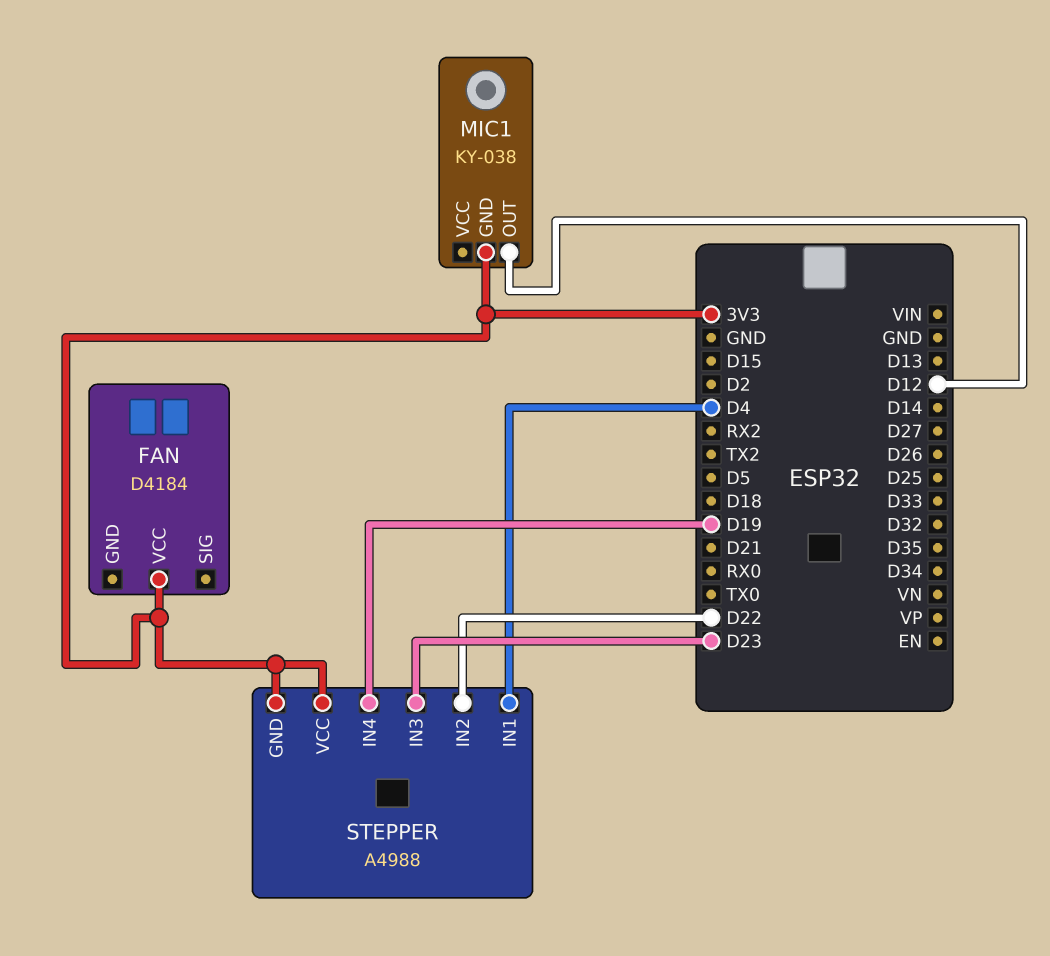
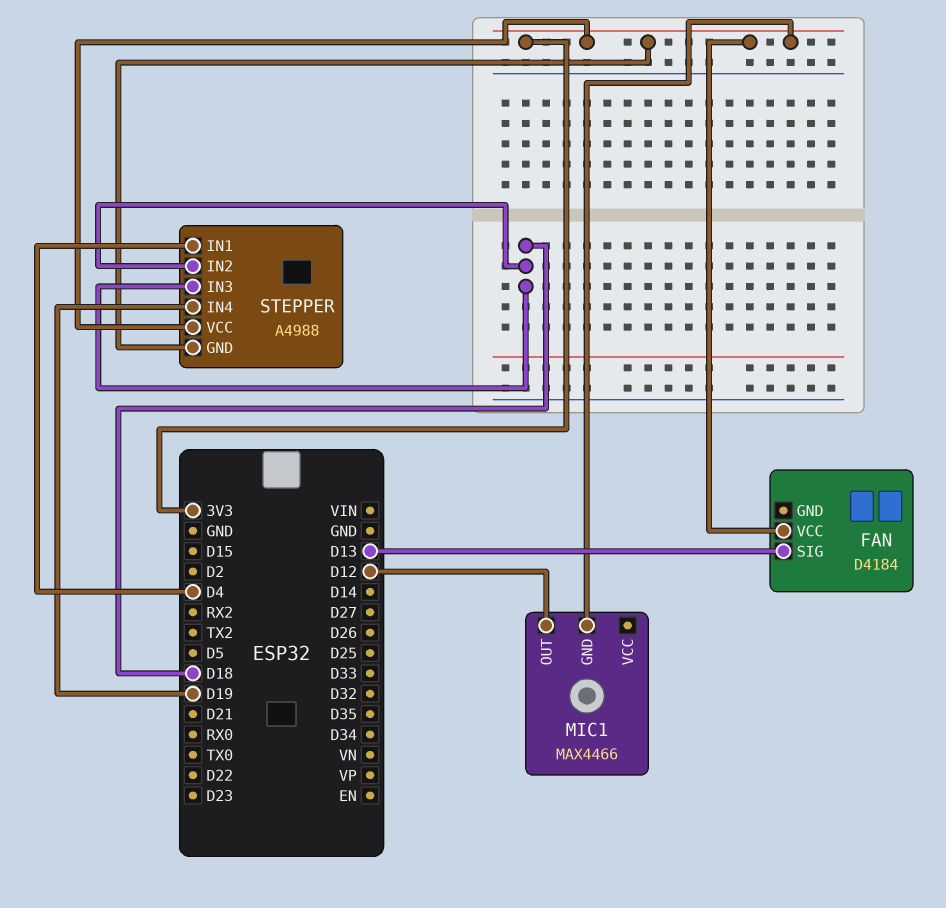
FAN pin SIG: none -> D13
MIC1: KY-038 -> MAX4466
STEPPER pin IN2: D22 -> D18
STEPPER pin IN3: D23 -> D18

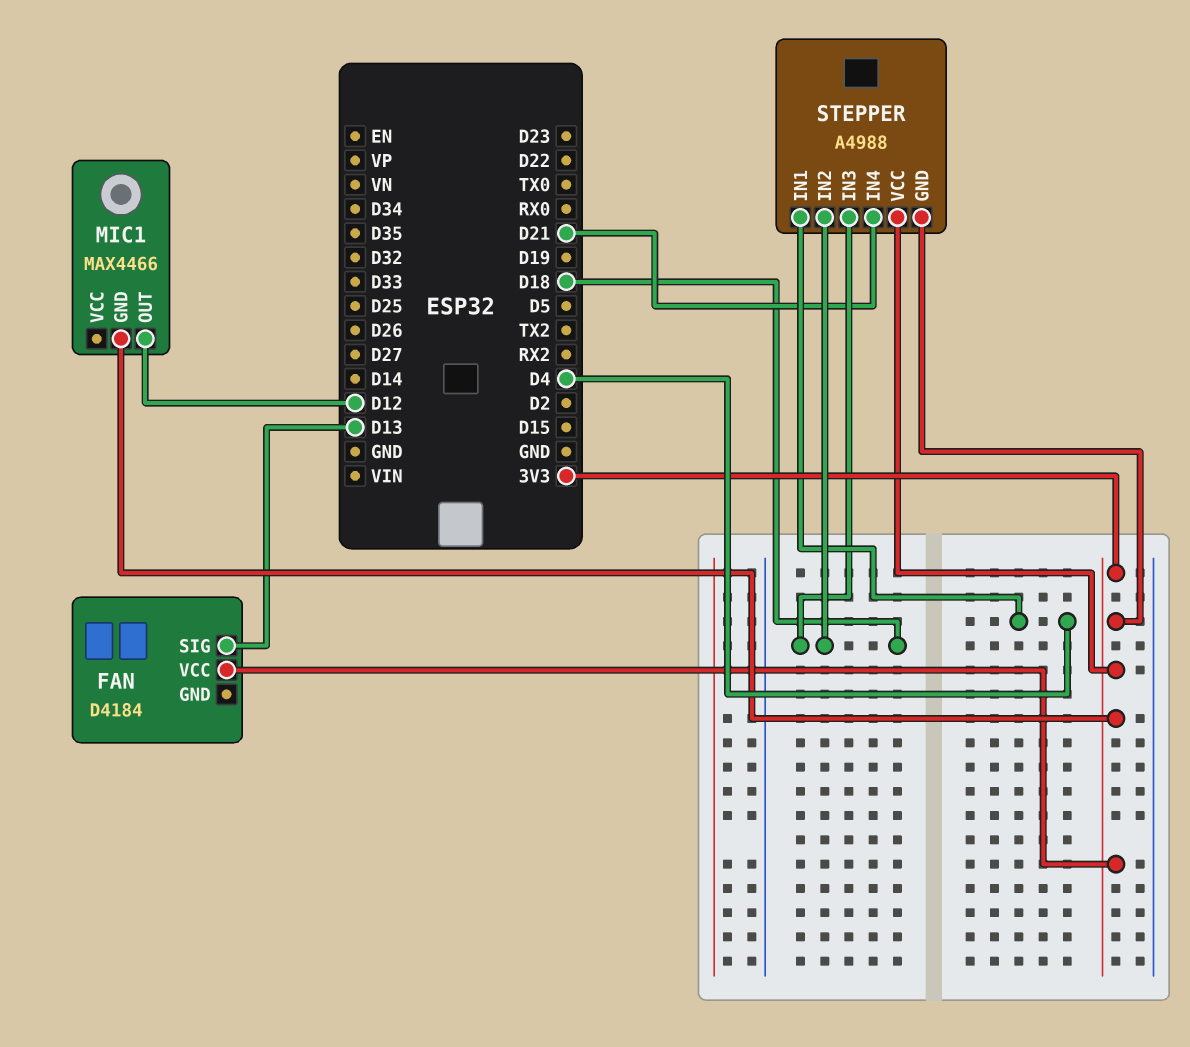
STEPPER pin IN4: D19 -> D21

